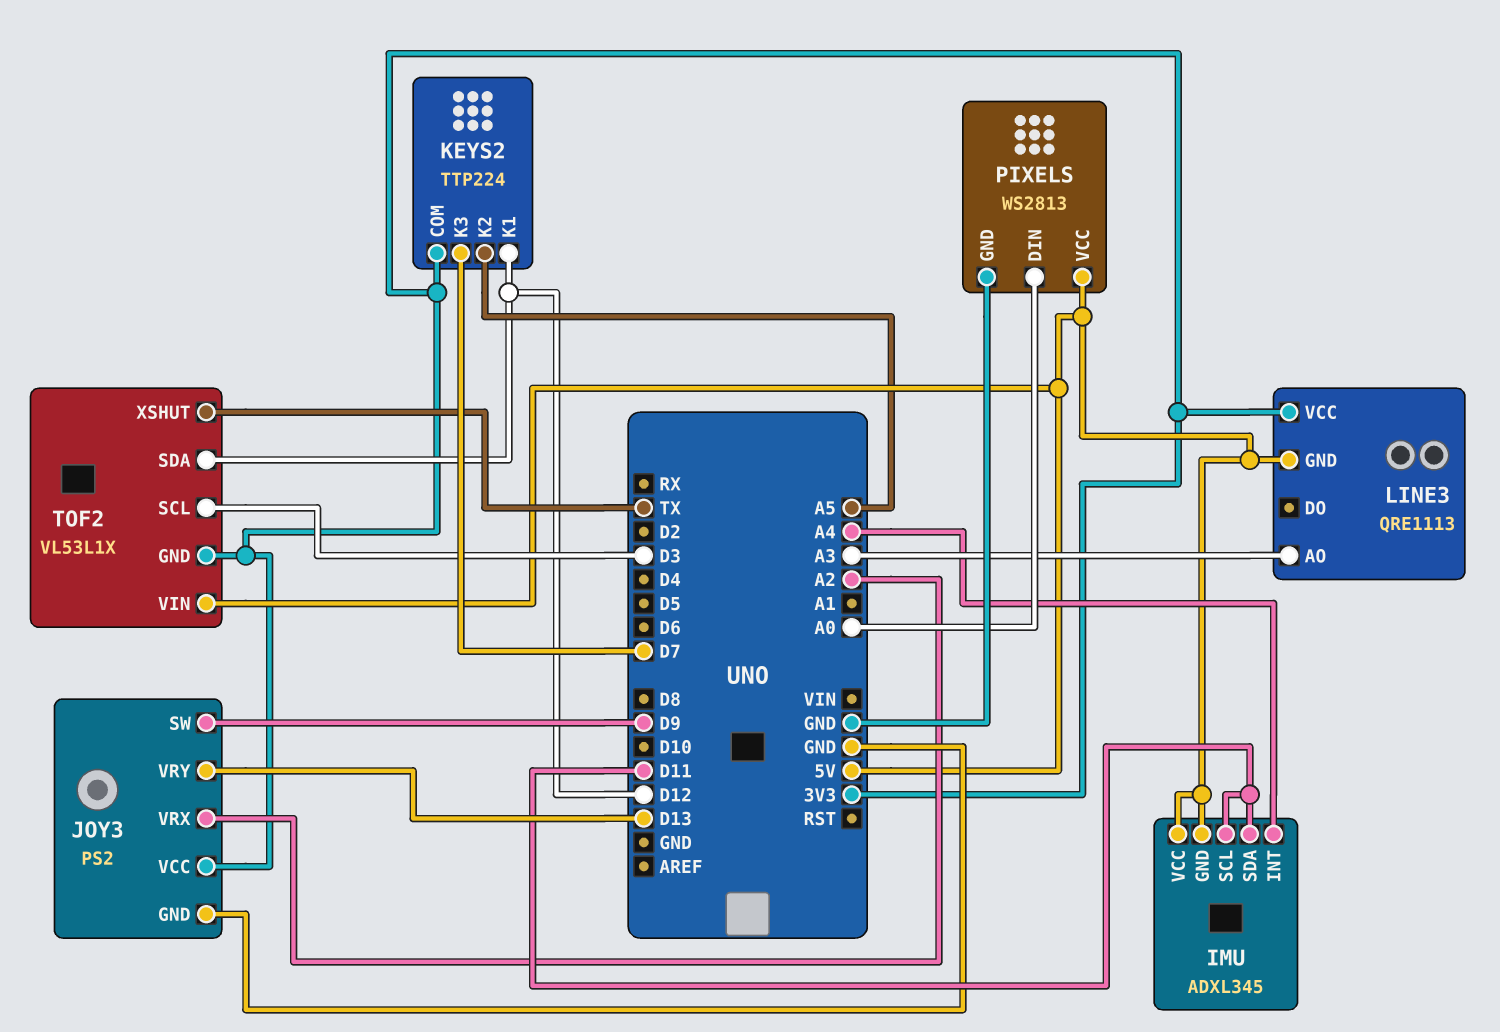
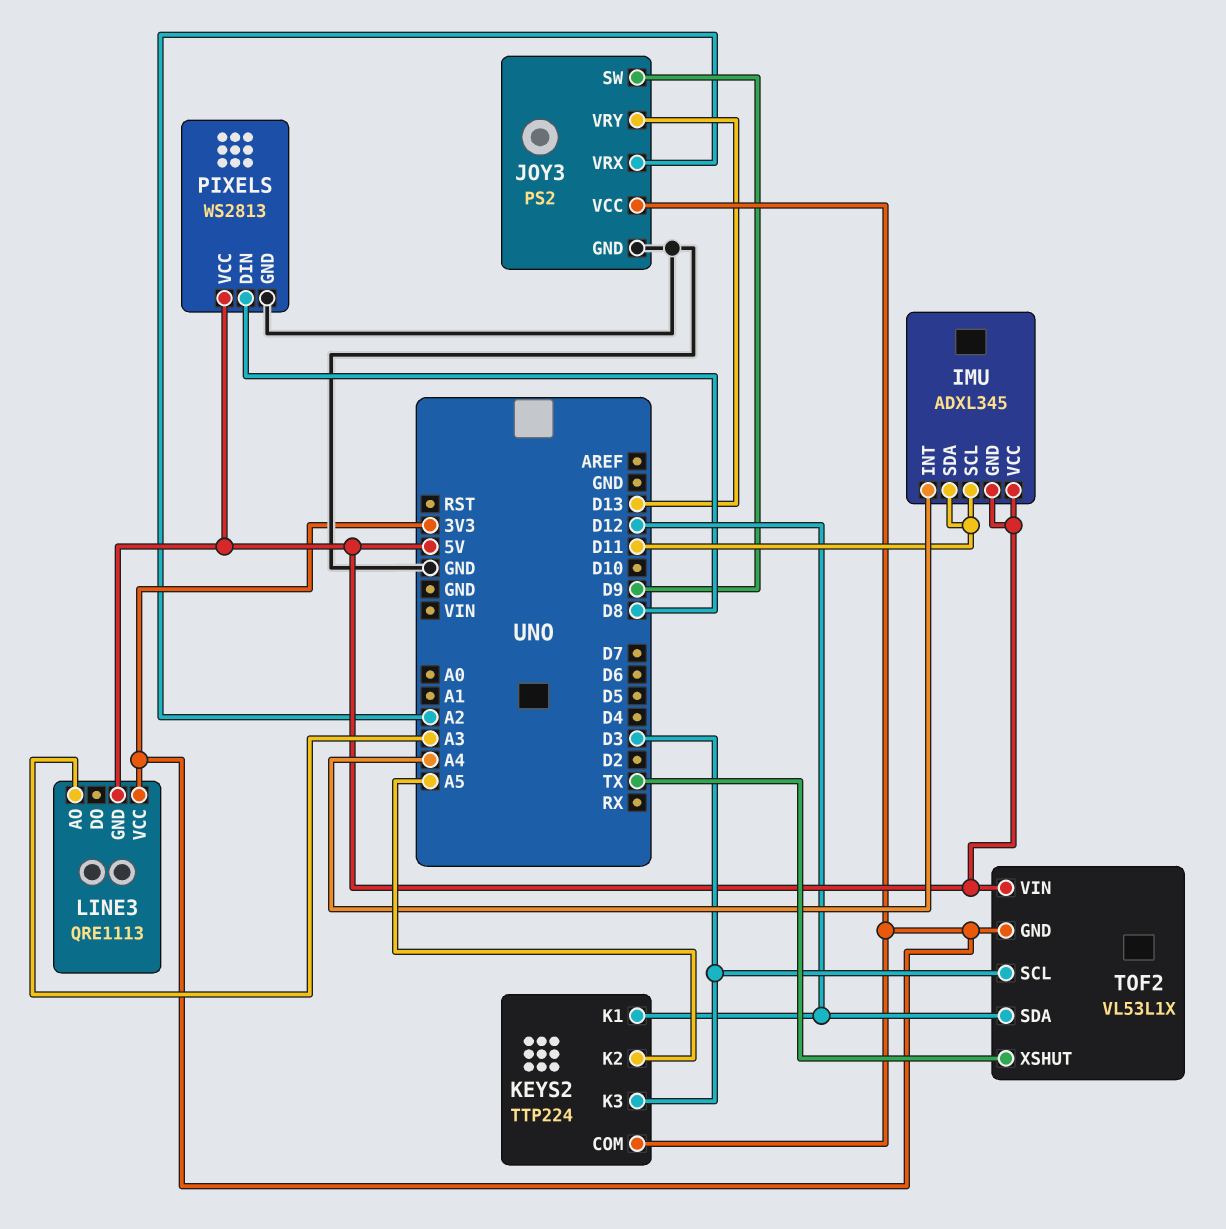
KEYS2 pin K3: D7 -> D3
PIXELS pin DIN: A0 -> D8

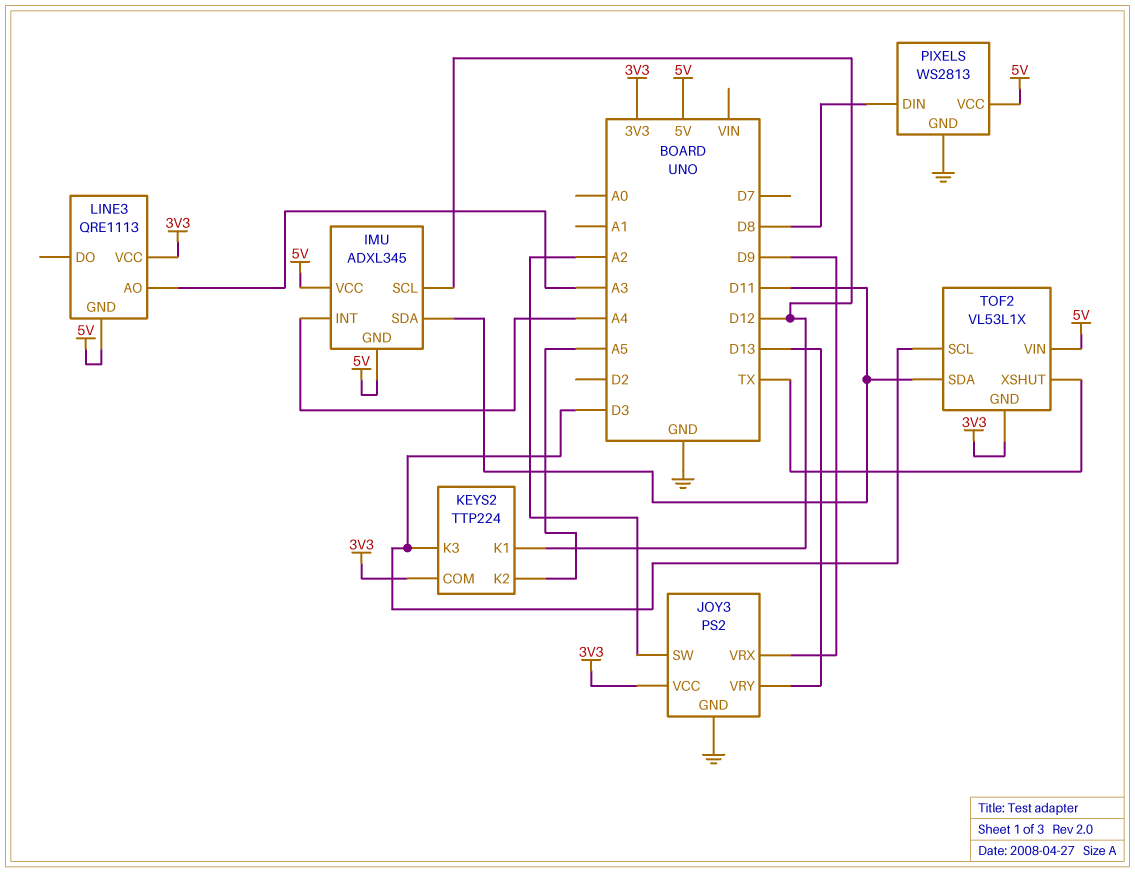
IMU pin SCL: D11 -> D12
JOY3 pin SW: D9 -> A2
JOY3 pin VRX: A2 -> D9
TOF2 pin SDA: D12 -> D11

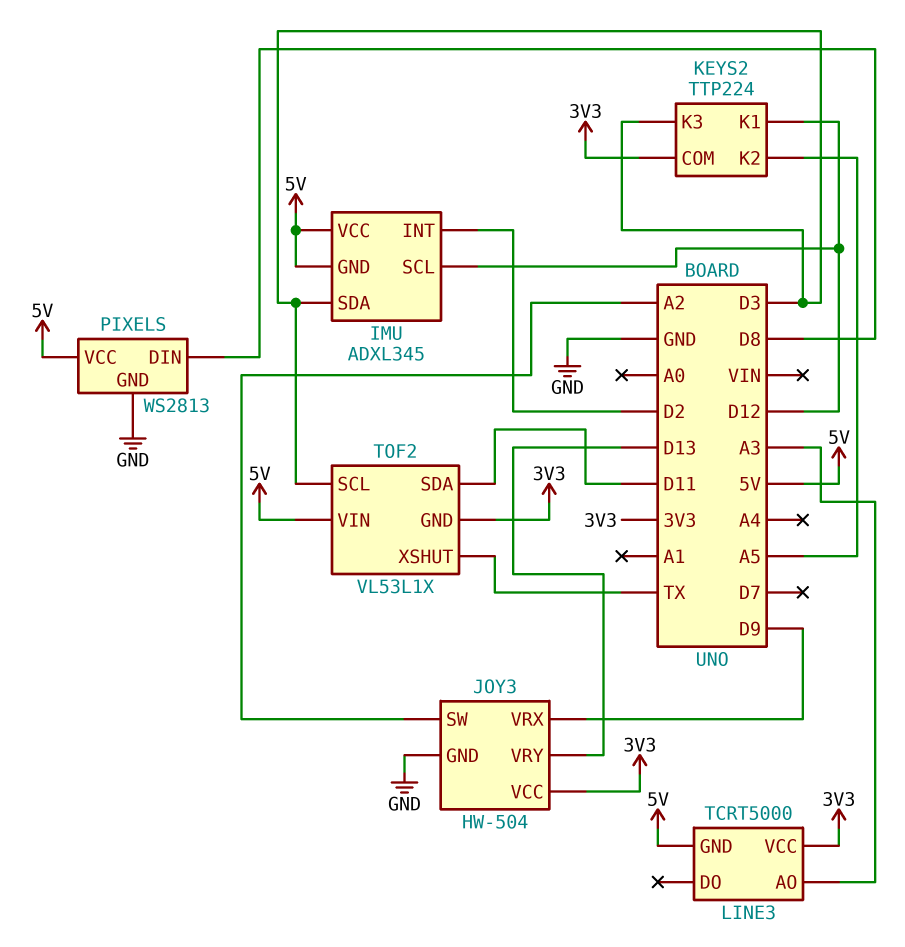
IMU pin INT: A4 -> D2
IMU pin SDA: D11 -> D3
JOY3: PS2 -> HW-504
LINE3: QRE1113 -> TCRT5000

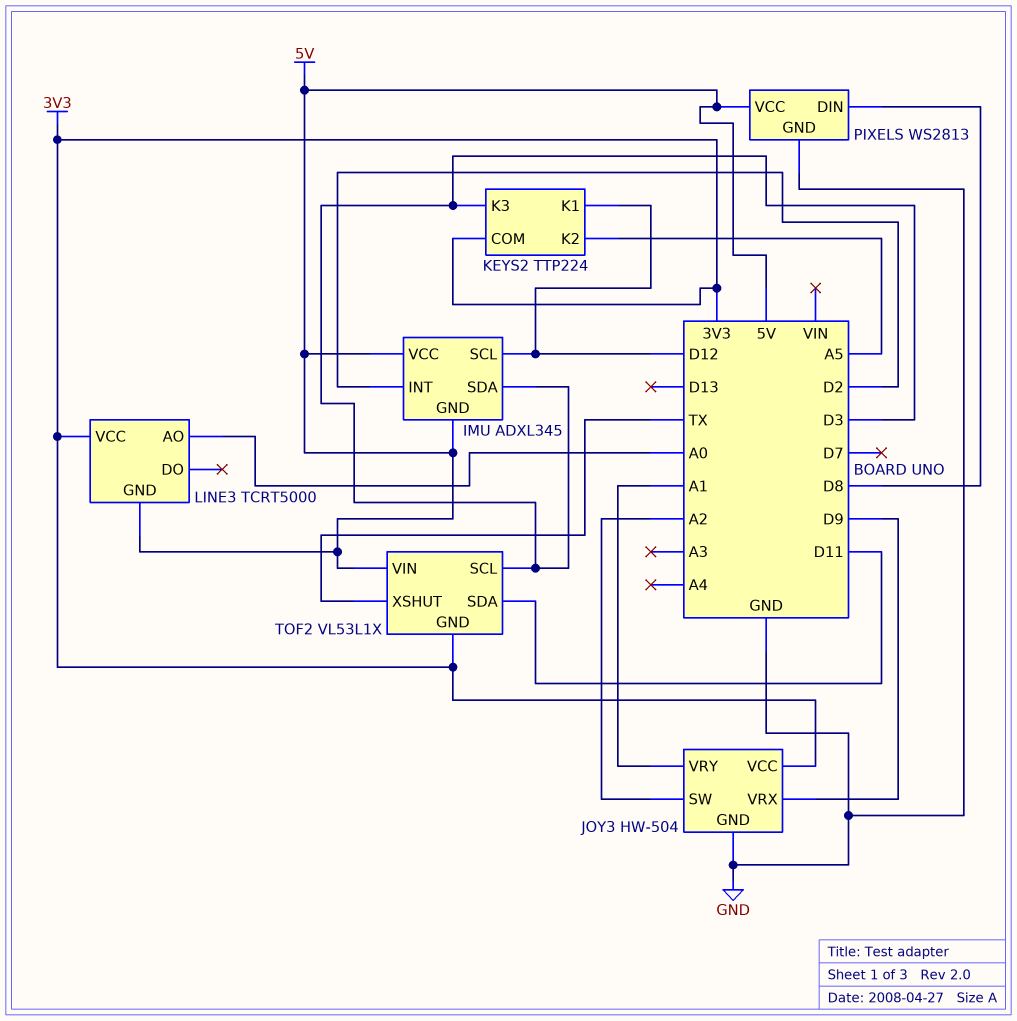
JOY3 pin VRY: D13 -> A1
LINE3 pin AO: A3 -> A0

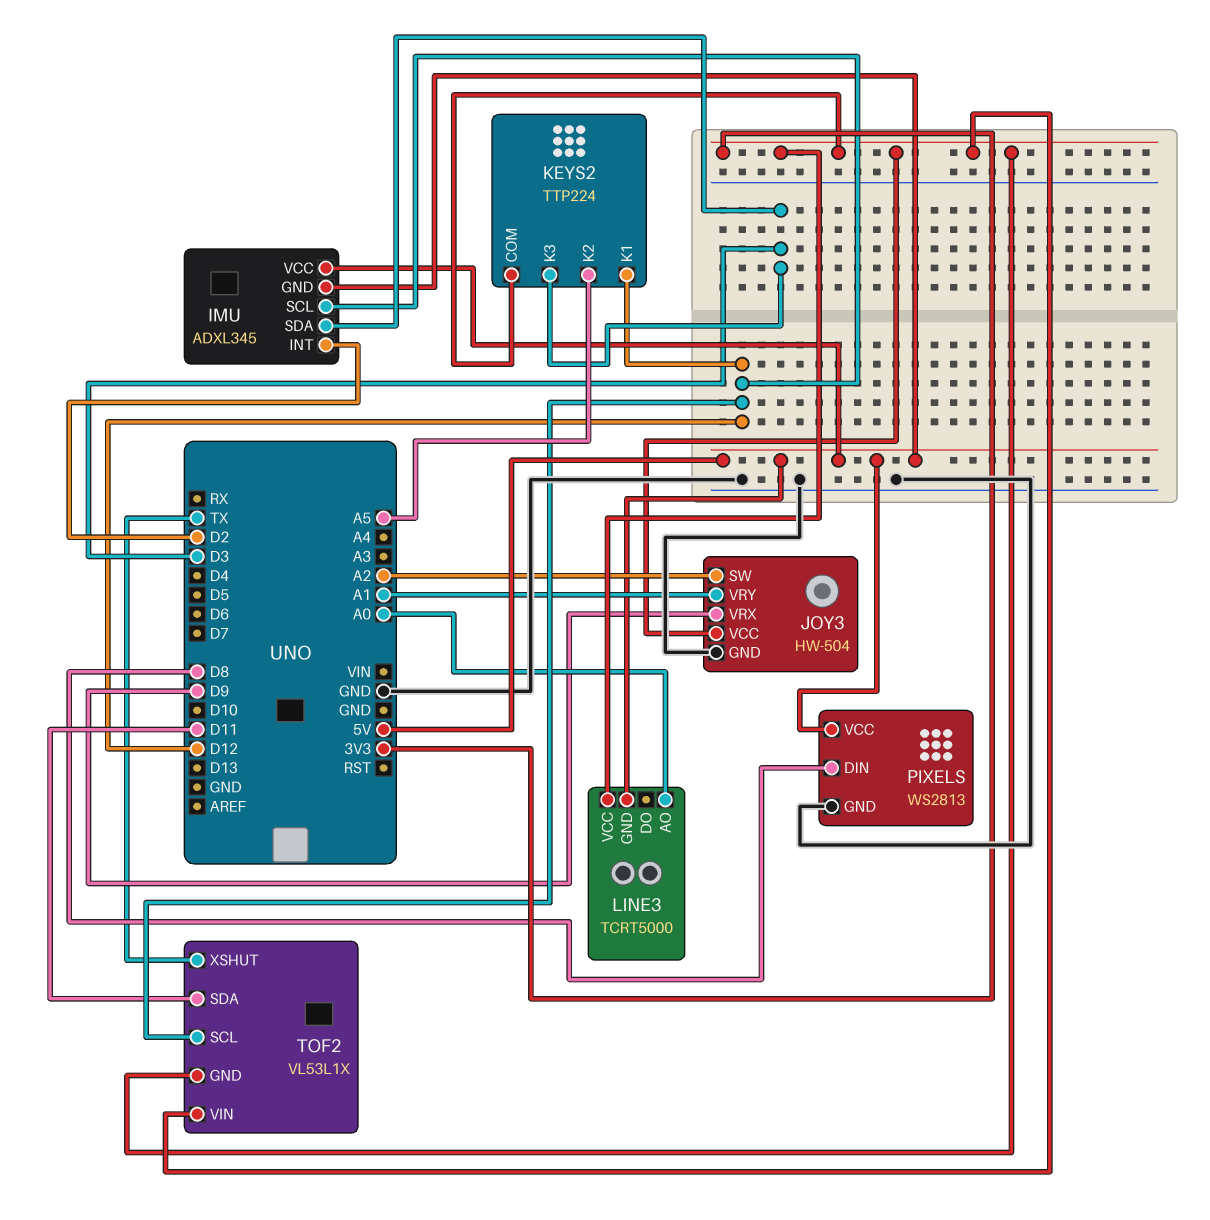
TOF2 pin SCL: D3 -> D12
TOF2 pin VIN: 5V -> 3V3

